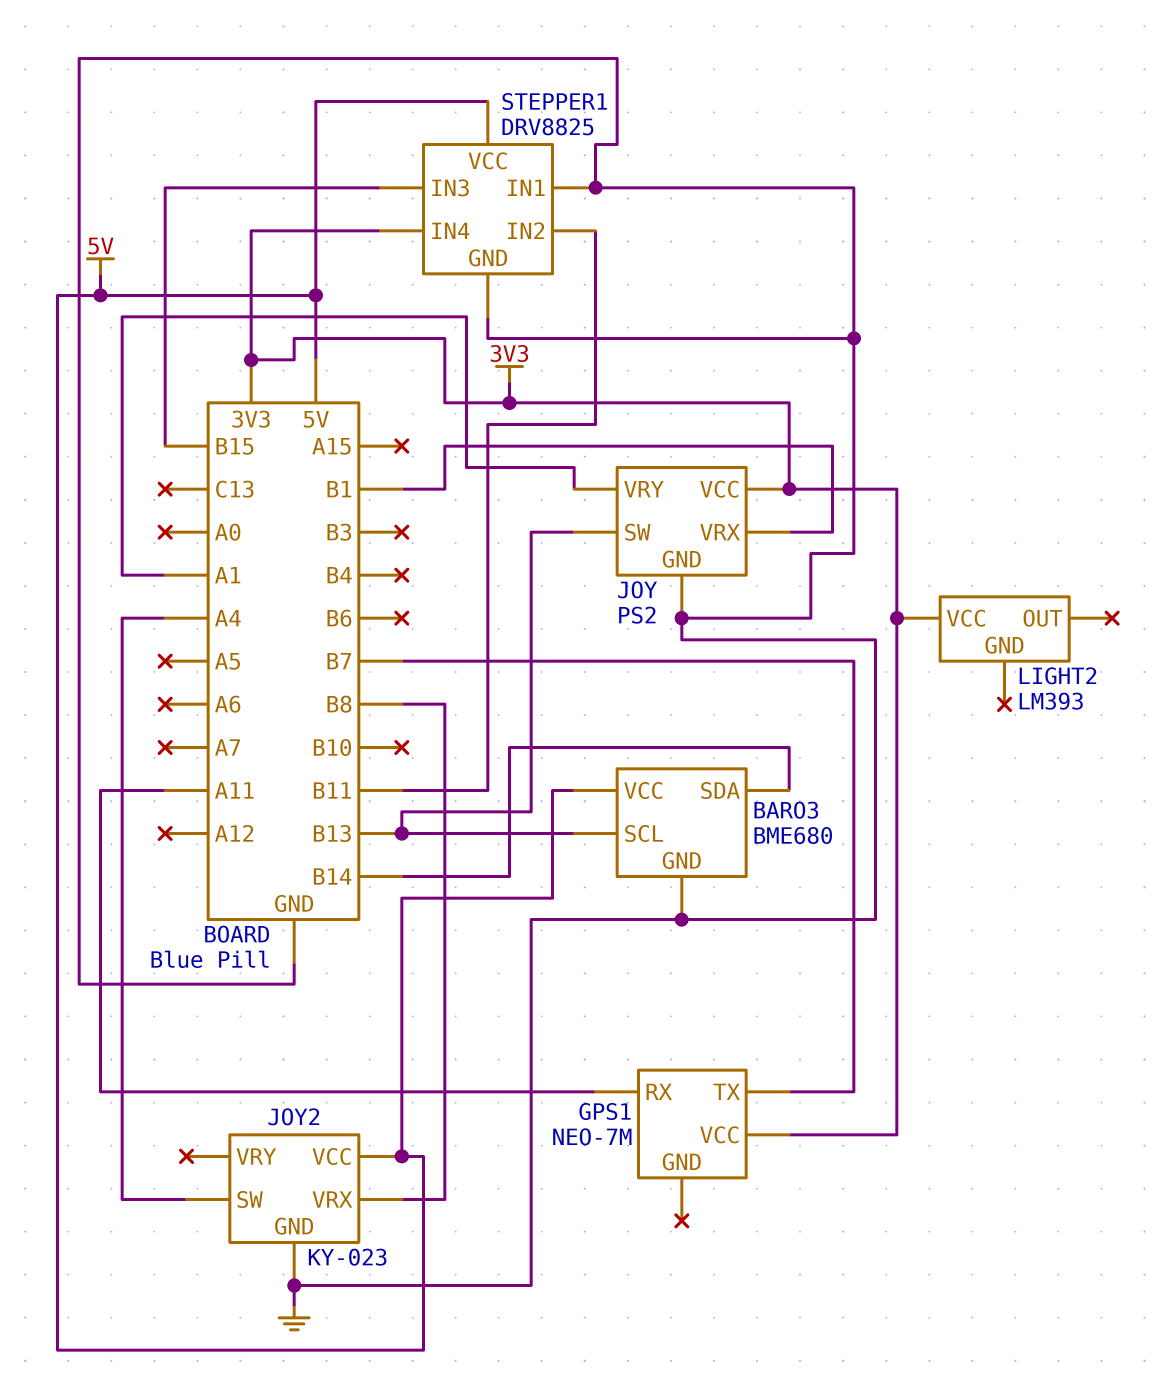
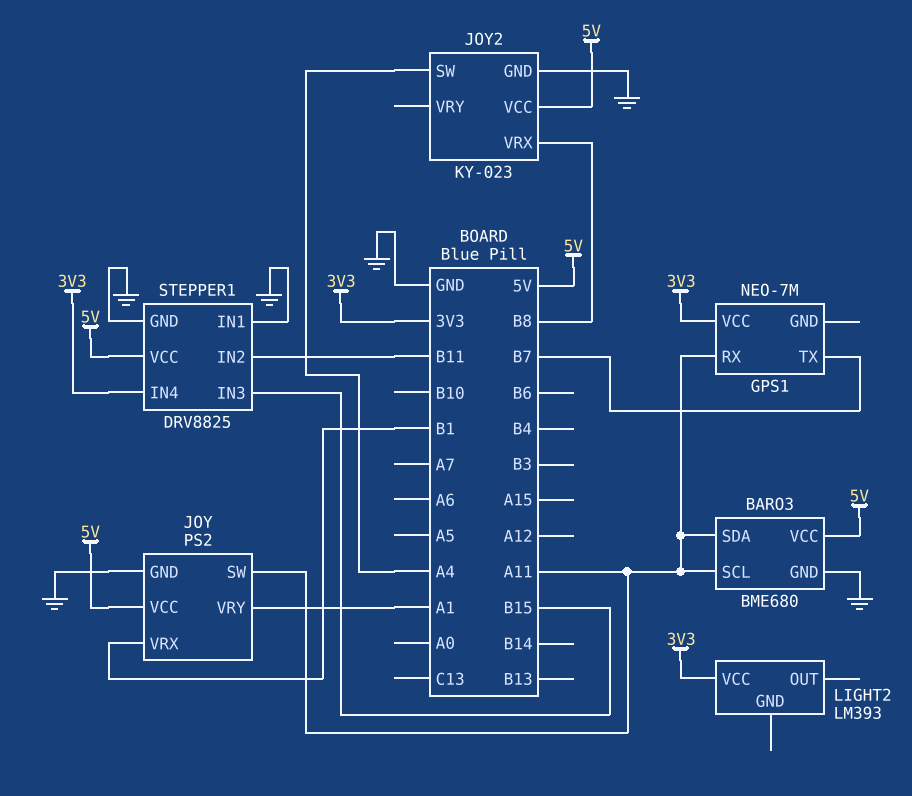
BARO3 pin SCL: B13 -> A11
BARO3 pin SDA: B14 -> A11
JOY pin SW: B13 -> A11
JOY pin VCC: 3V3 -> 5V

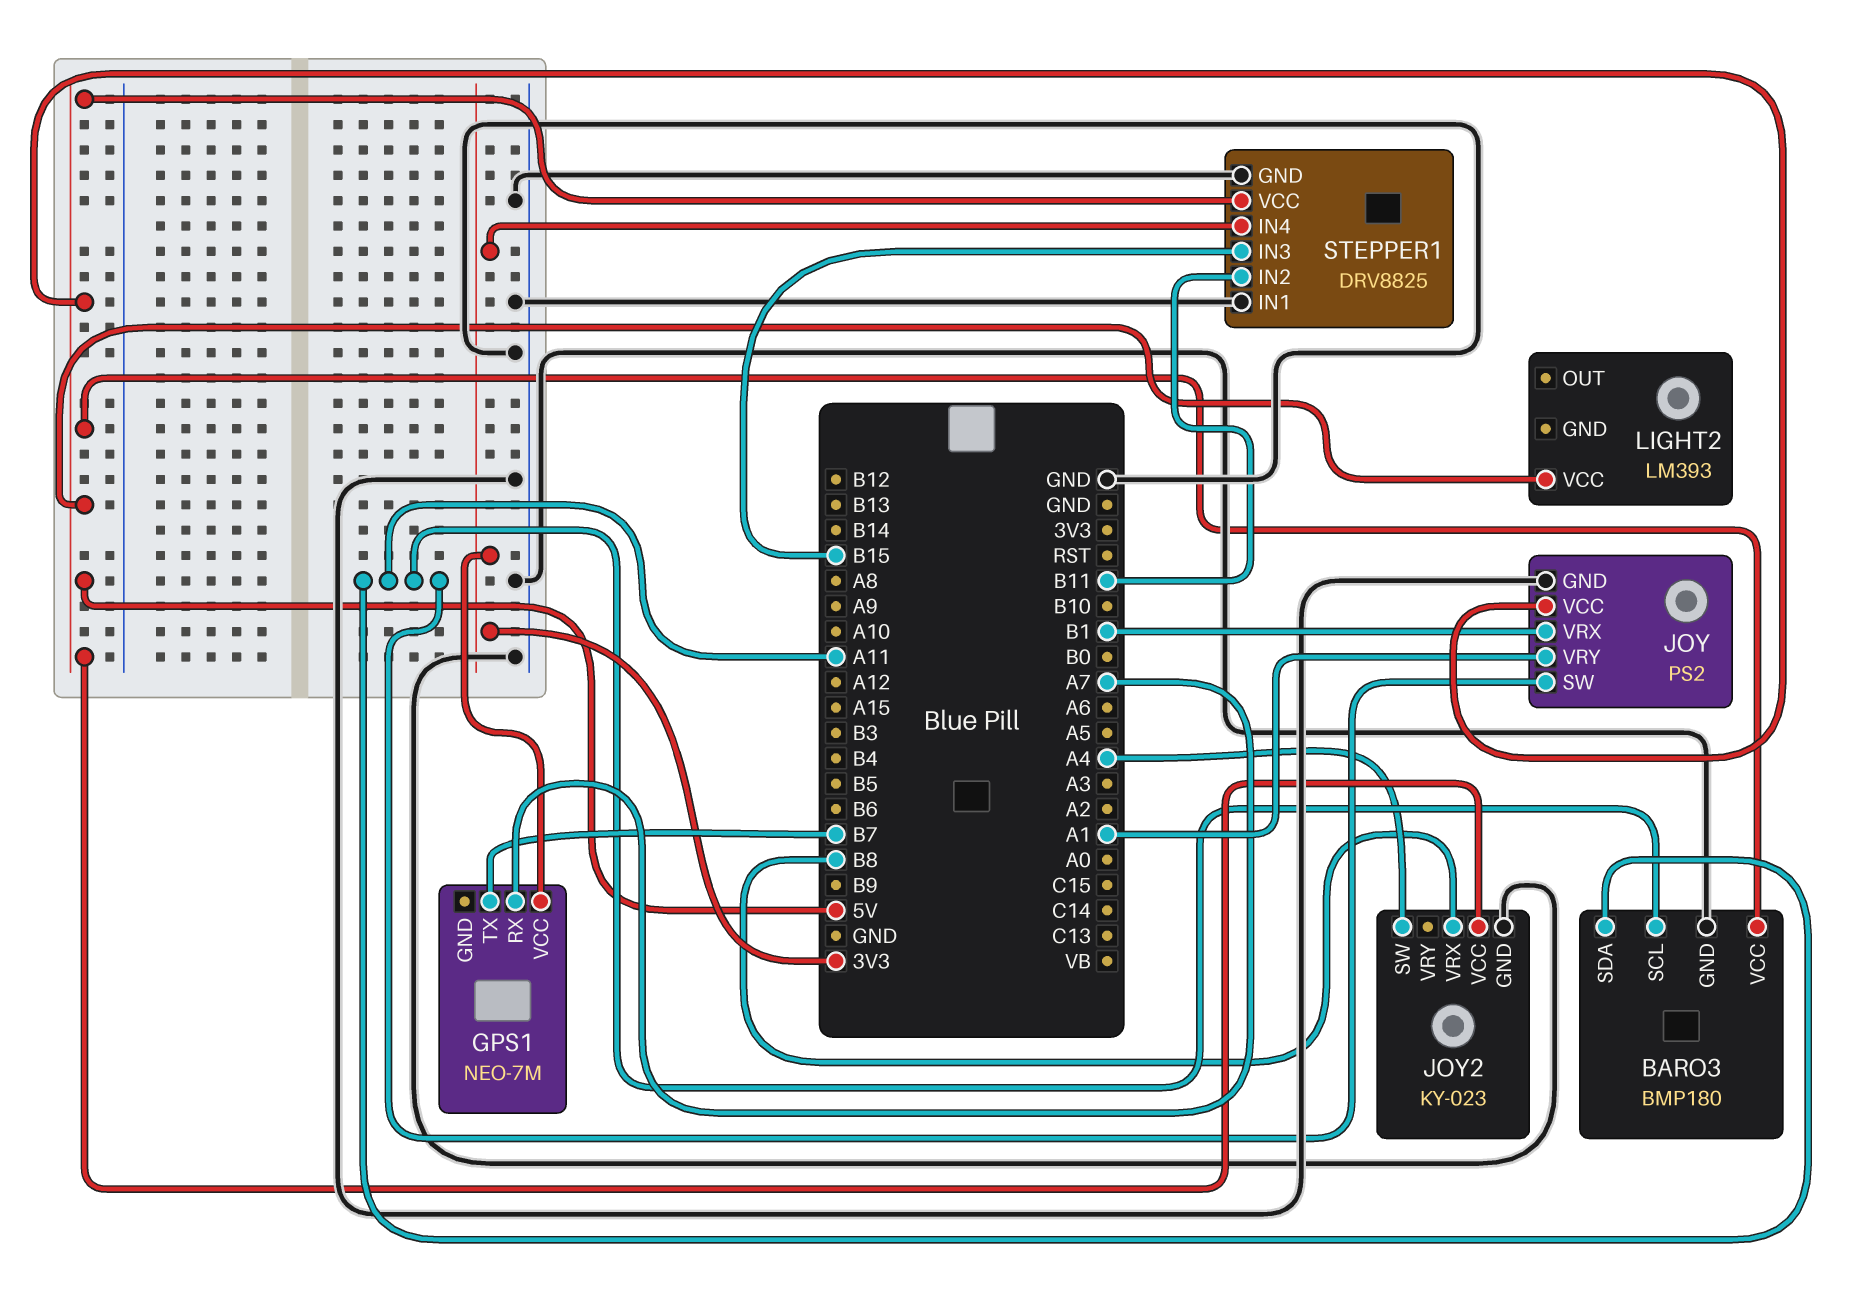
BARO3: BME680 -> BMP180
GPS1 pin RX: A11 -> A7
LIGHT2 pin VCC: 3V3 -> 5V

